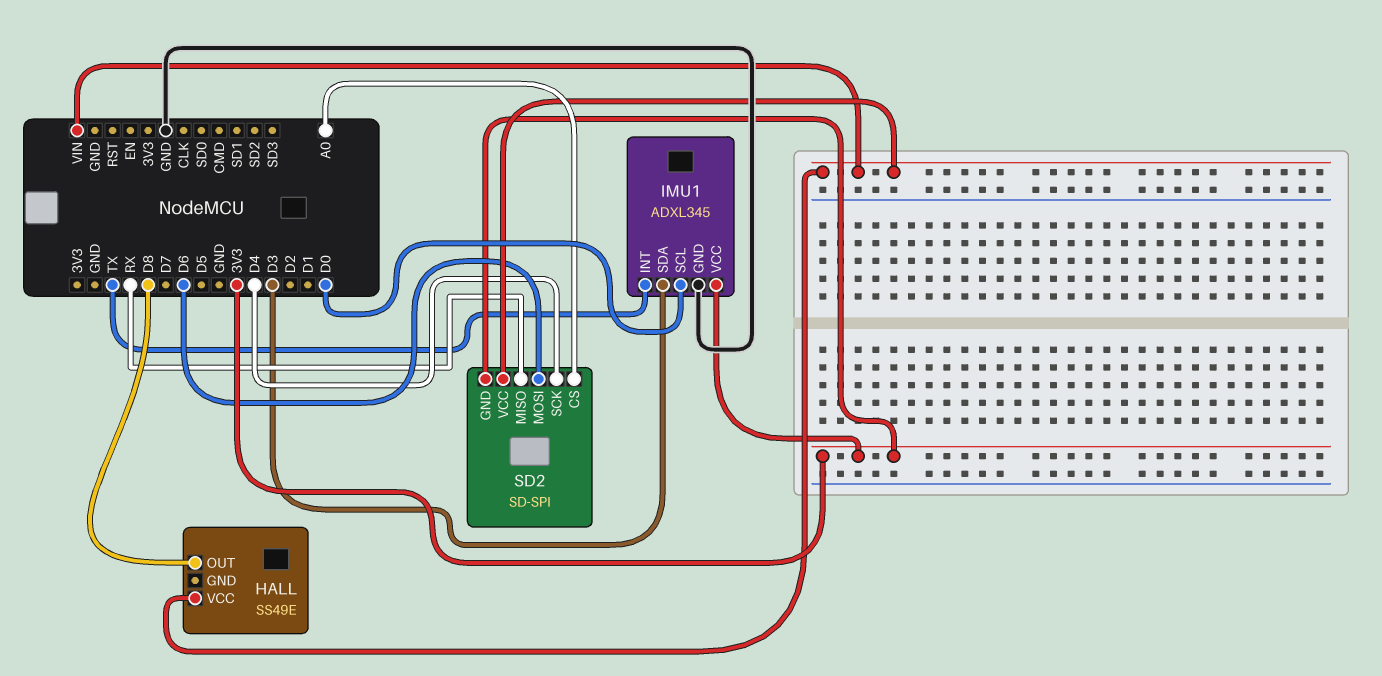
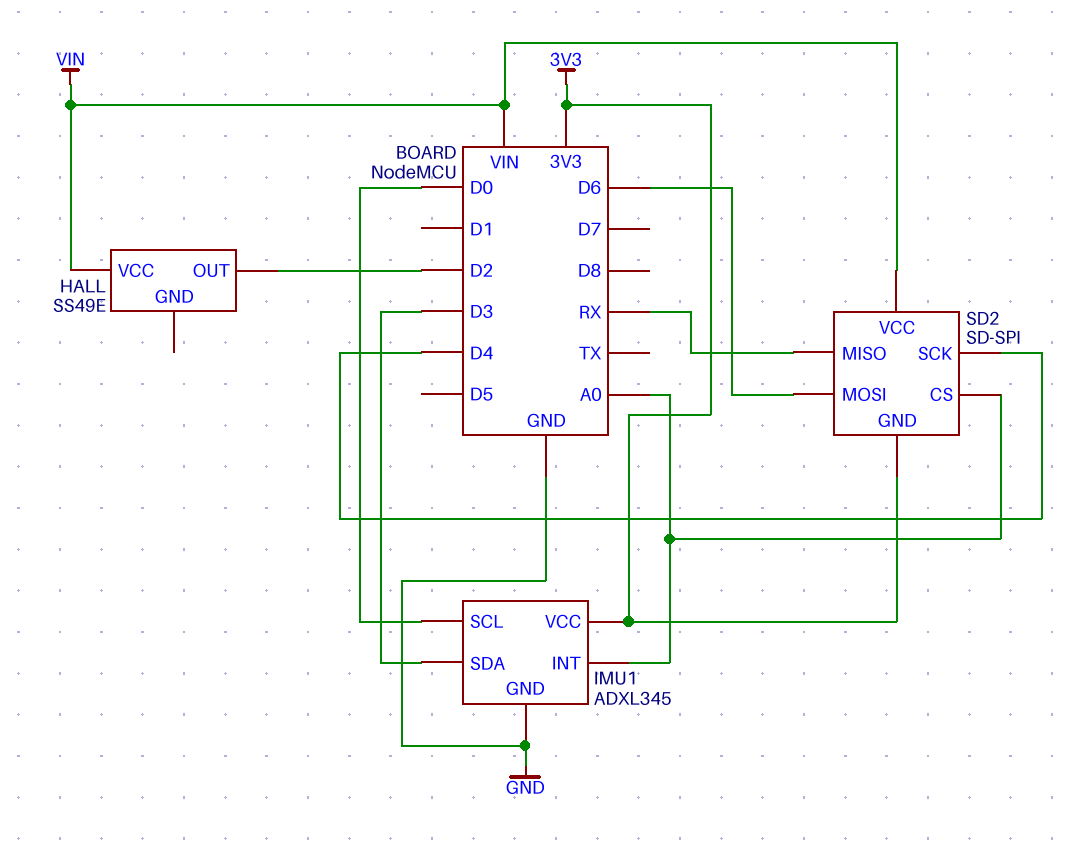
HALL pin OUT: D8 -> D2
IMU1 pin INT: TX -> A0

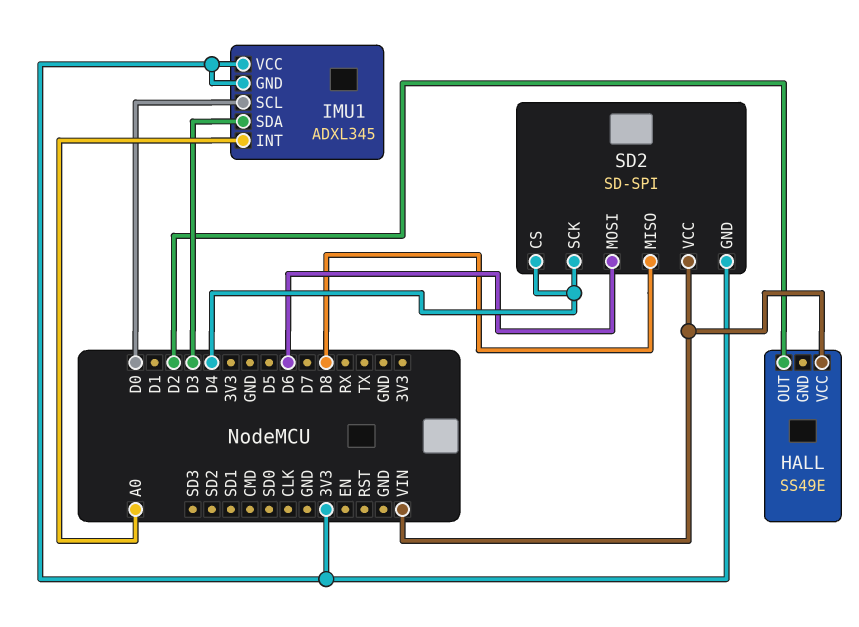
IMU1 pin GND: GND -> 3V3
SD2 pin CS: A0 -> D4
SD2 pin MISO: RX -> D8

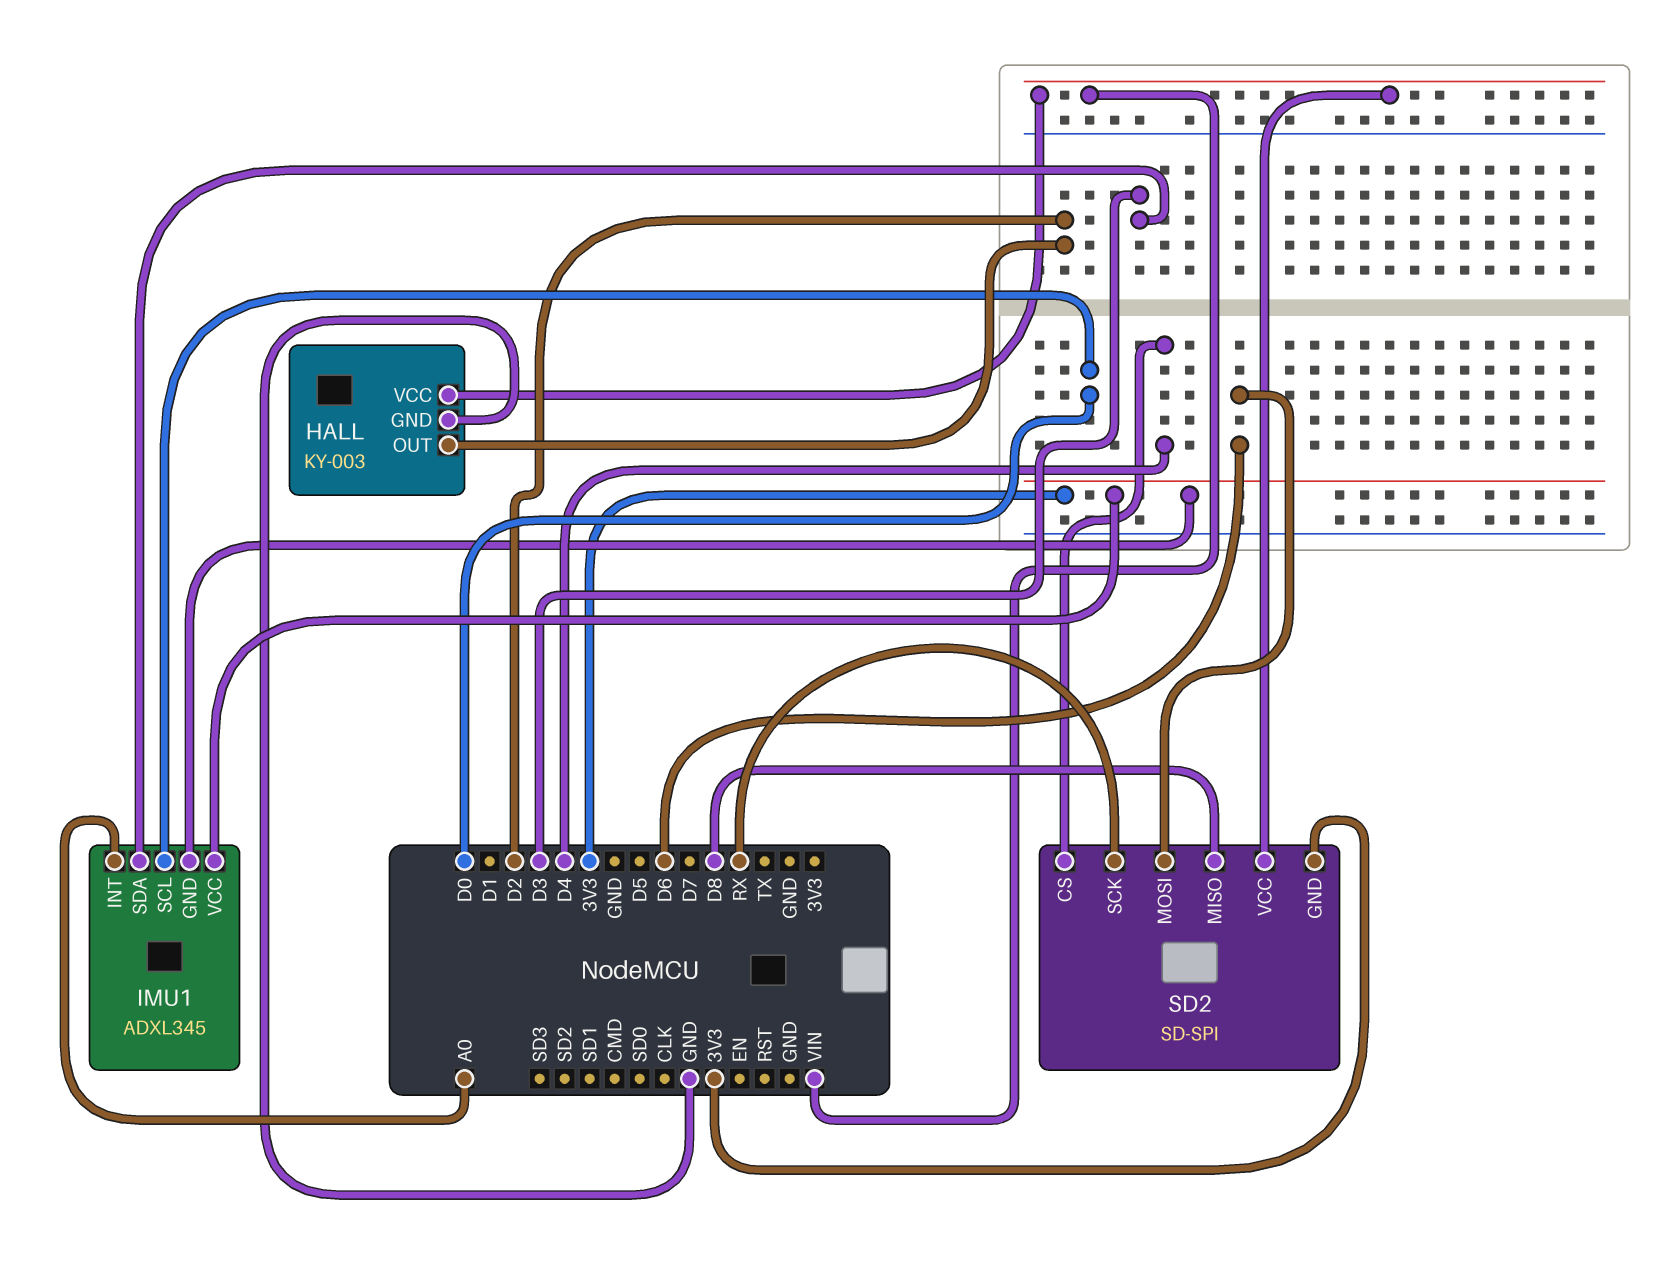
HALL: SS49E -> KY-003
HALL pin GND: none -> GND
SD2 pin SCK: D4 -> RX

